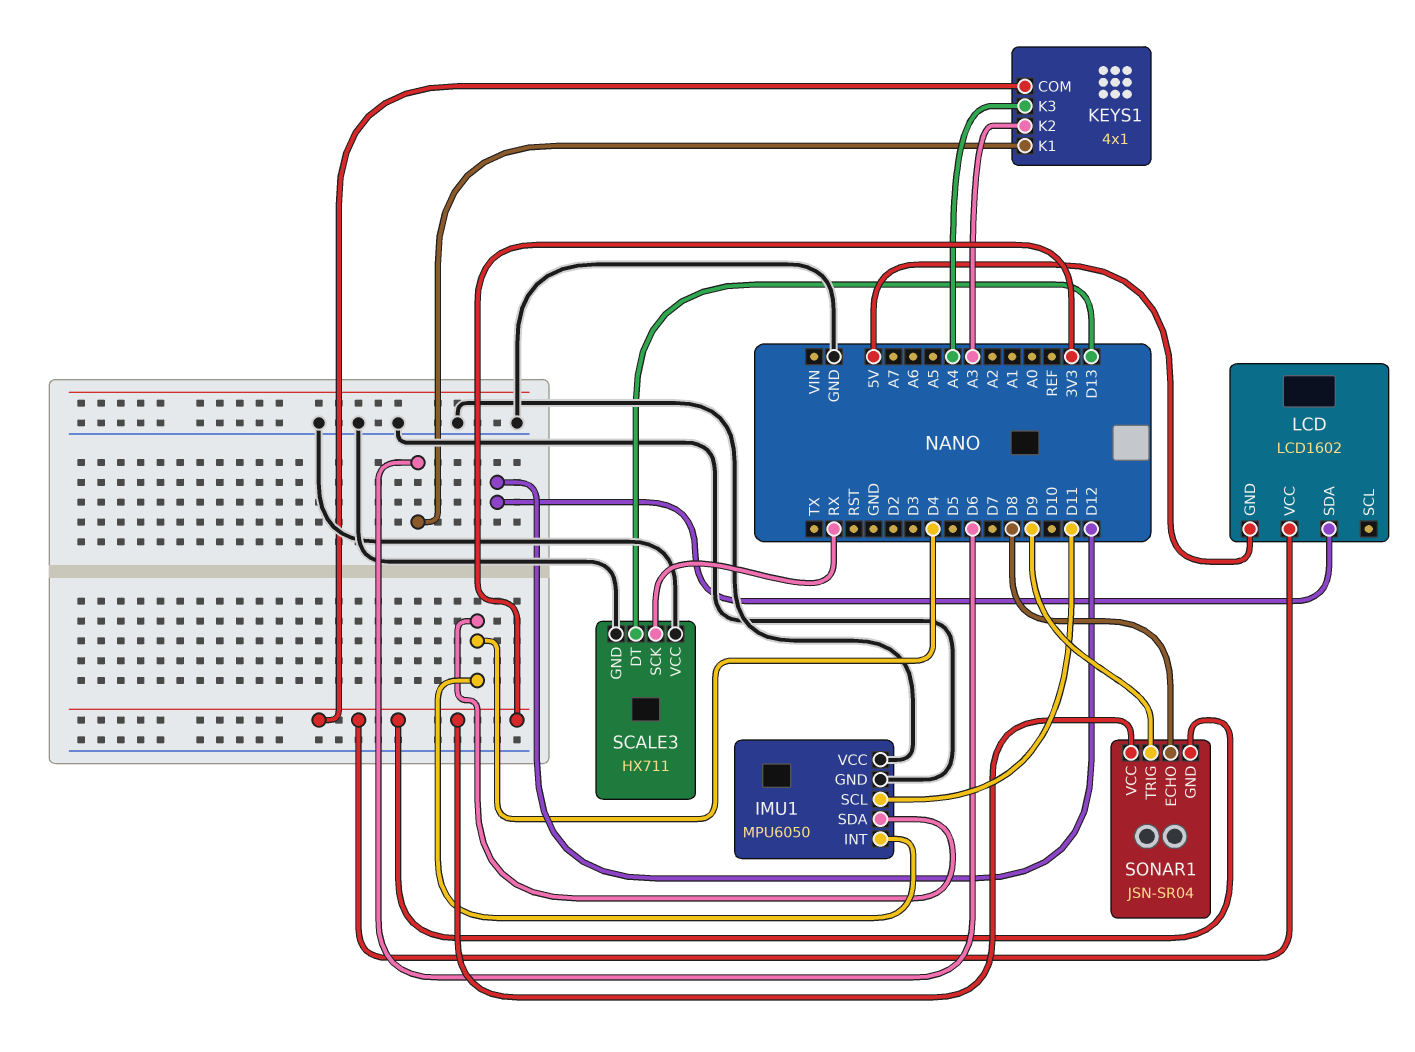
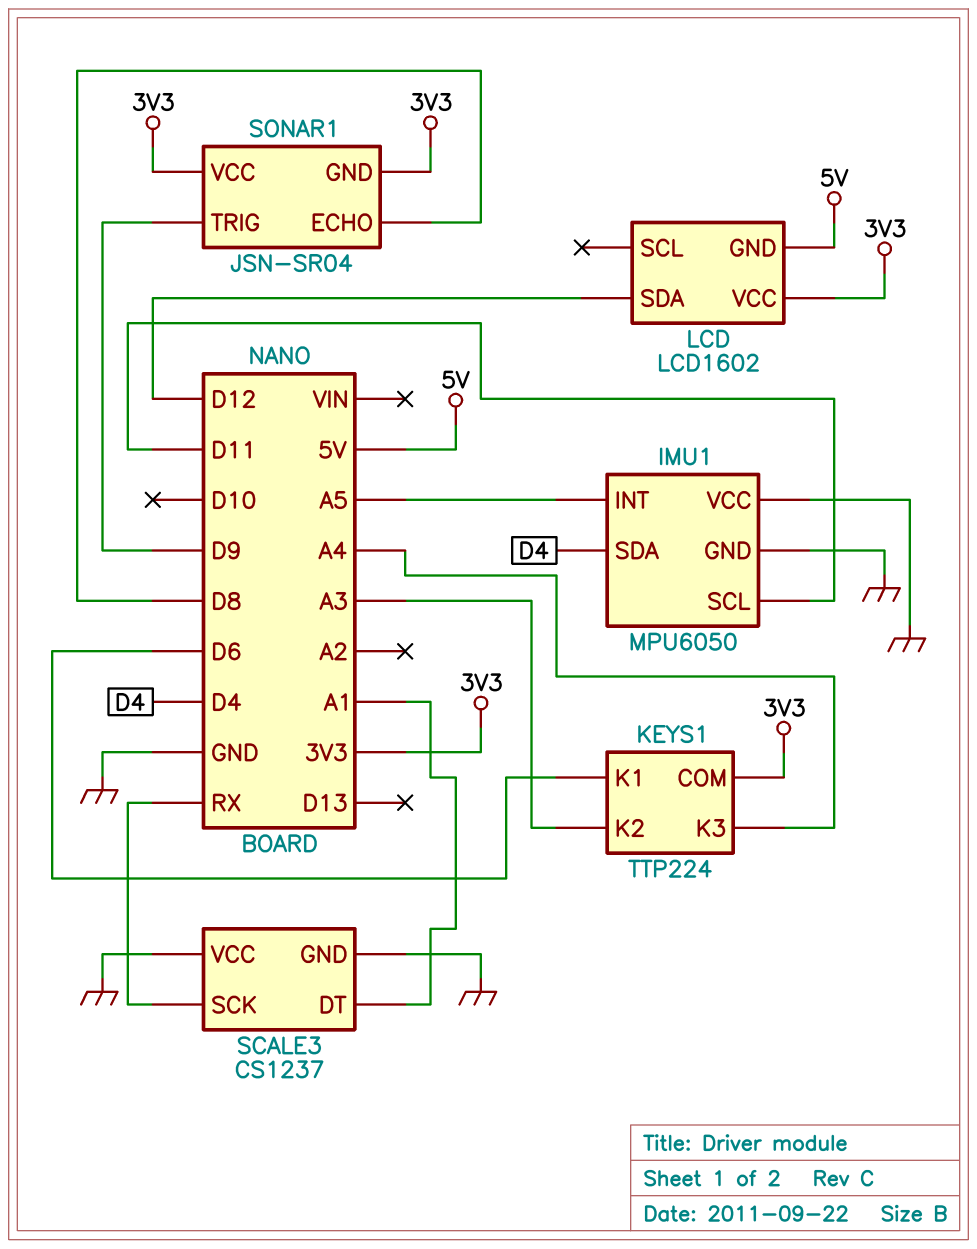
IMU1 pin INT: D4 -> A5
KEYS1: 4x1 -> TTP224
SCALE3: HX711 -> CS1237
SCALE3 pin DT: D13 -> A1

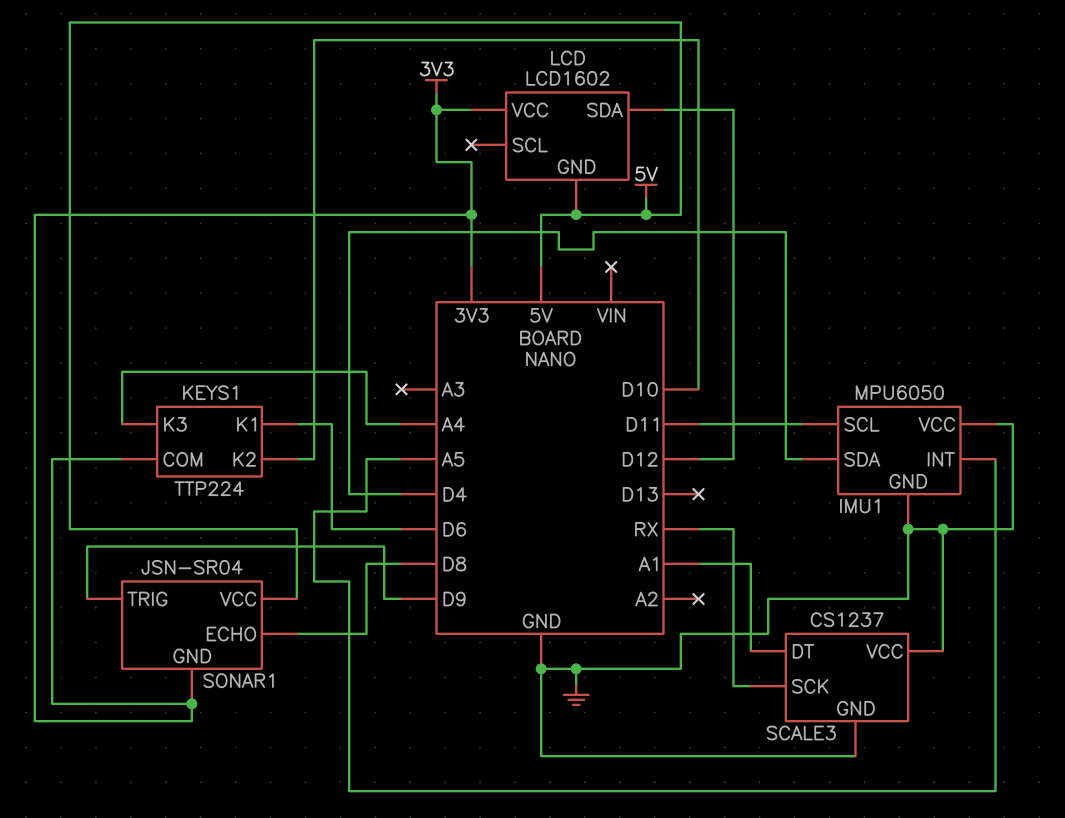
KEYS1 pin K2: A3 -> D10
SONAR1 pin VCC: 3V3 -> 5V

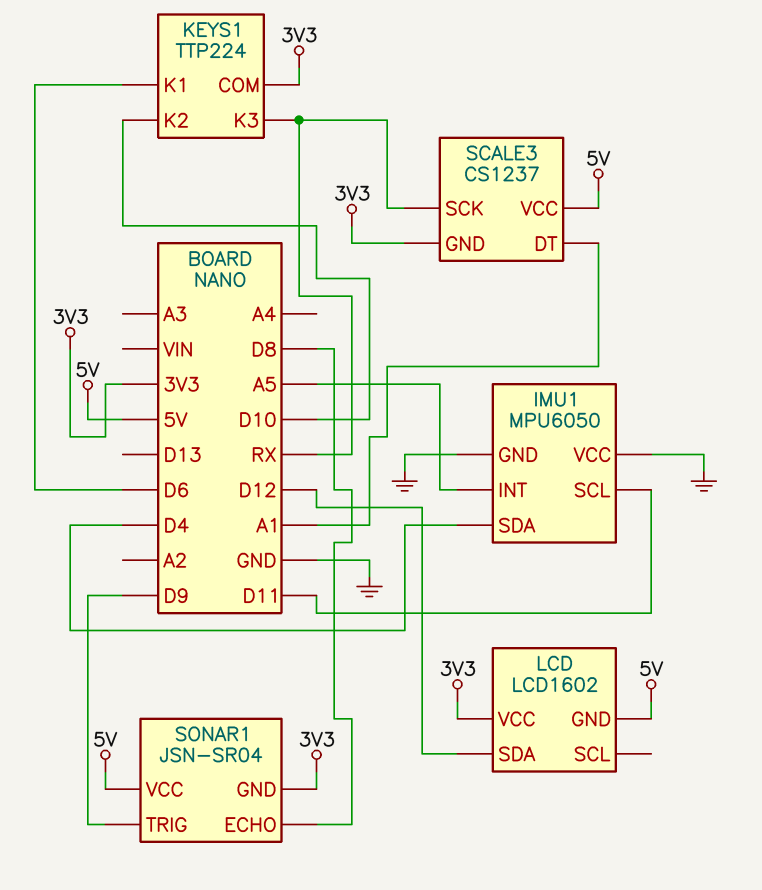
KEYS1 pin K3: A4 -> RX
SCALE3 pin GND: GND -> 3V3
SCALE3 pin VCC: GND -> 5V

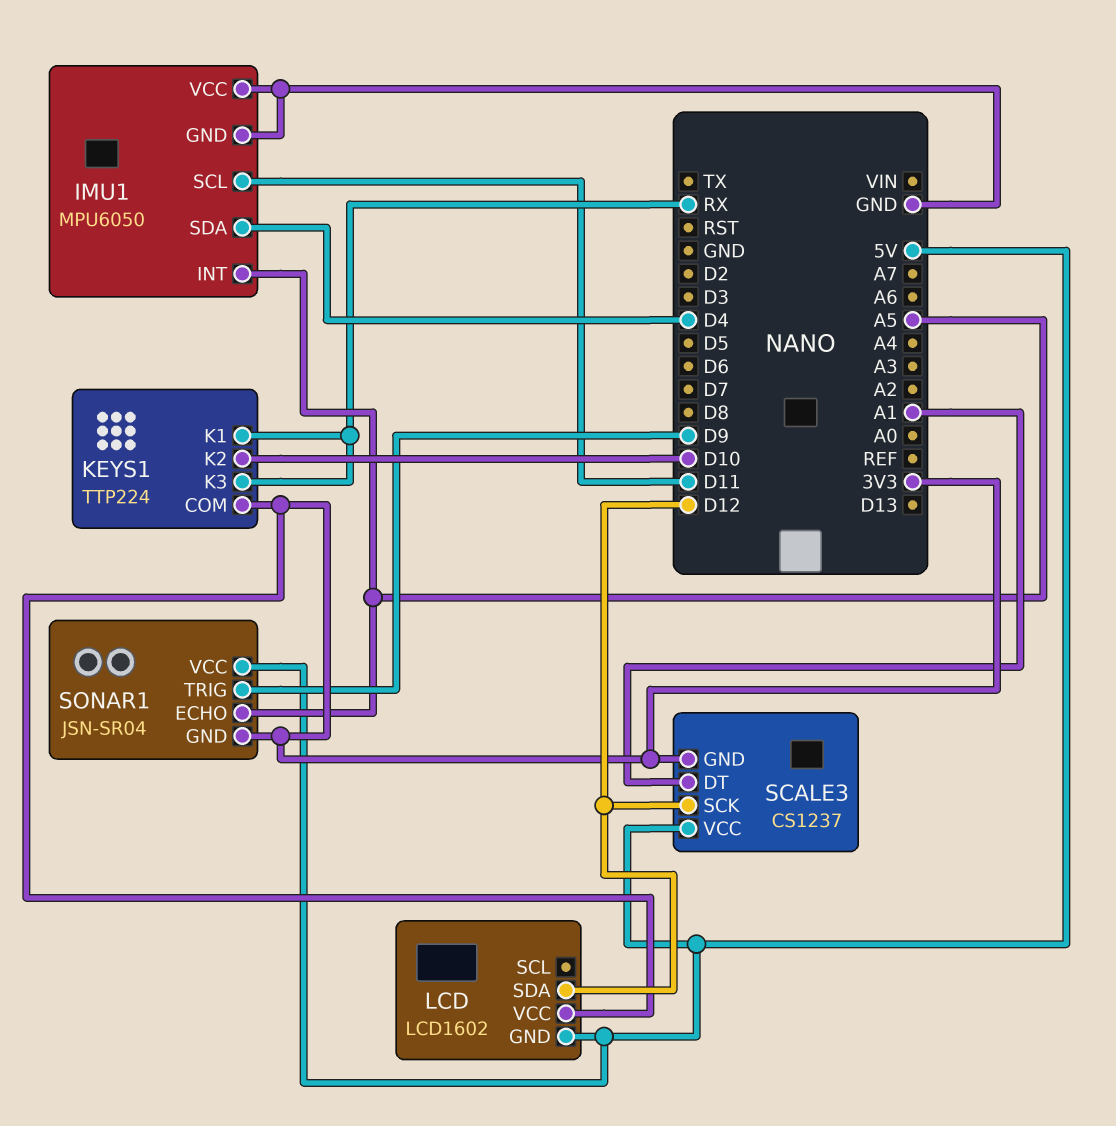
KEYS1 pin K1: D6 -> RX
SCALE3 pin SCK: RX -> D12
SONAR1 pin ECHO: D8 -> A5

